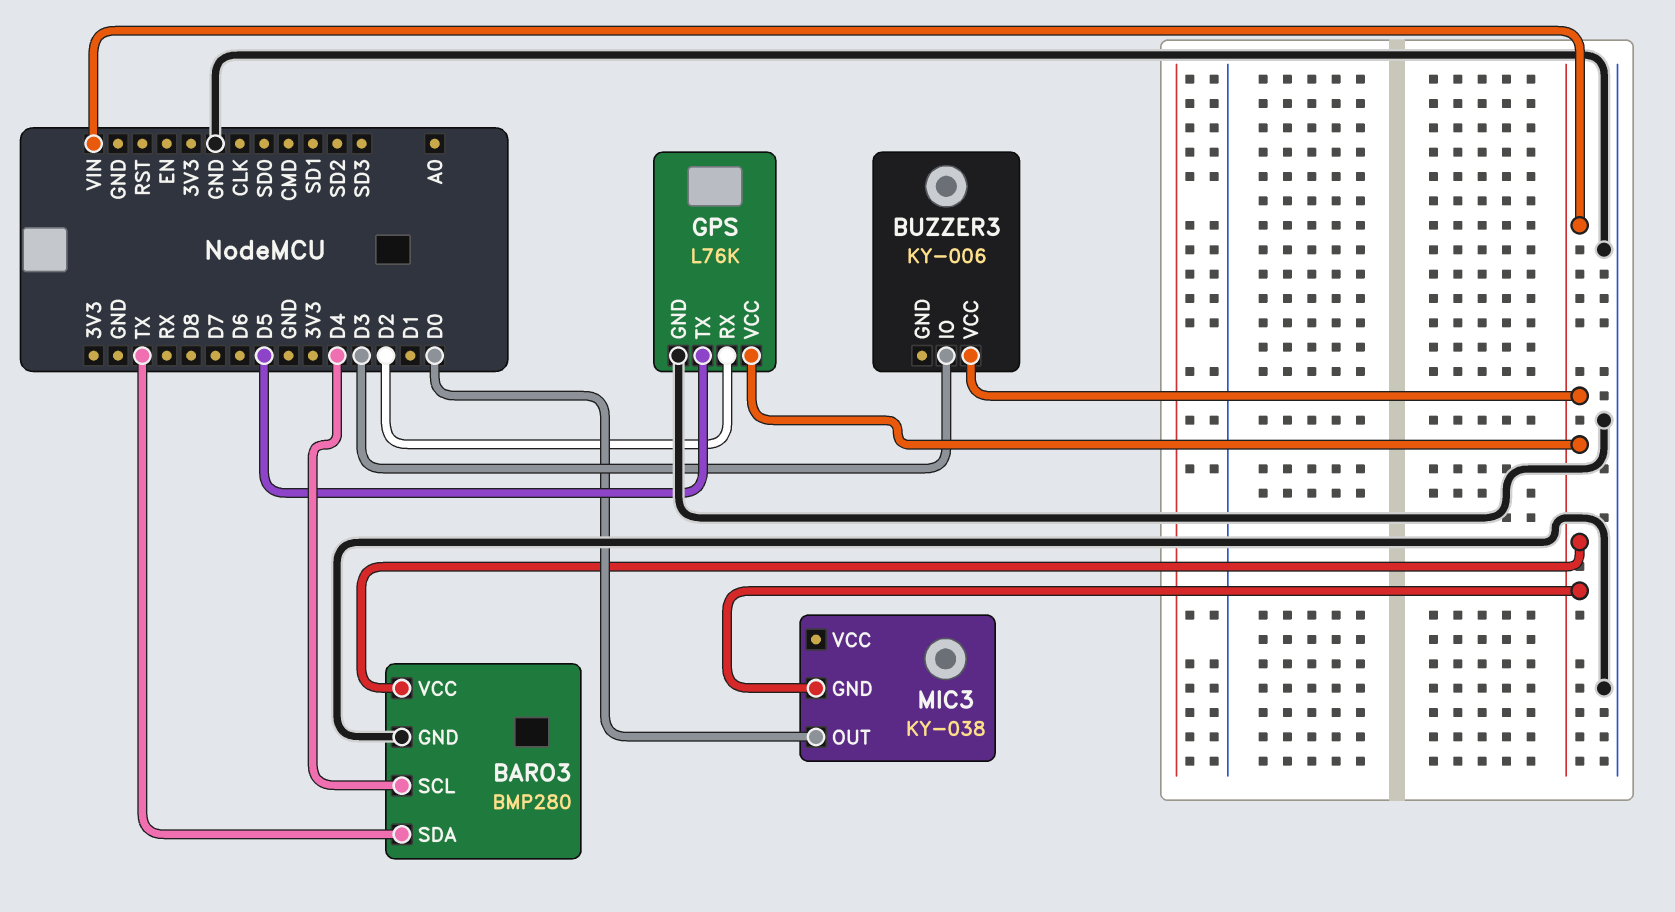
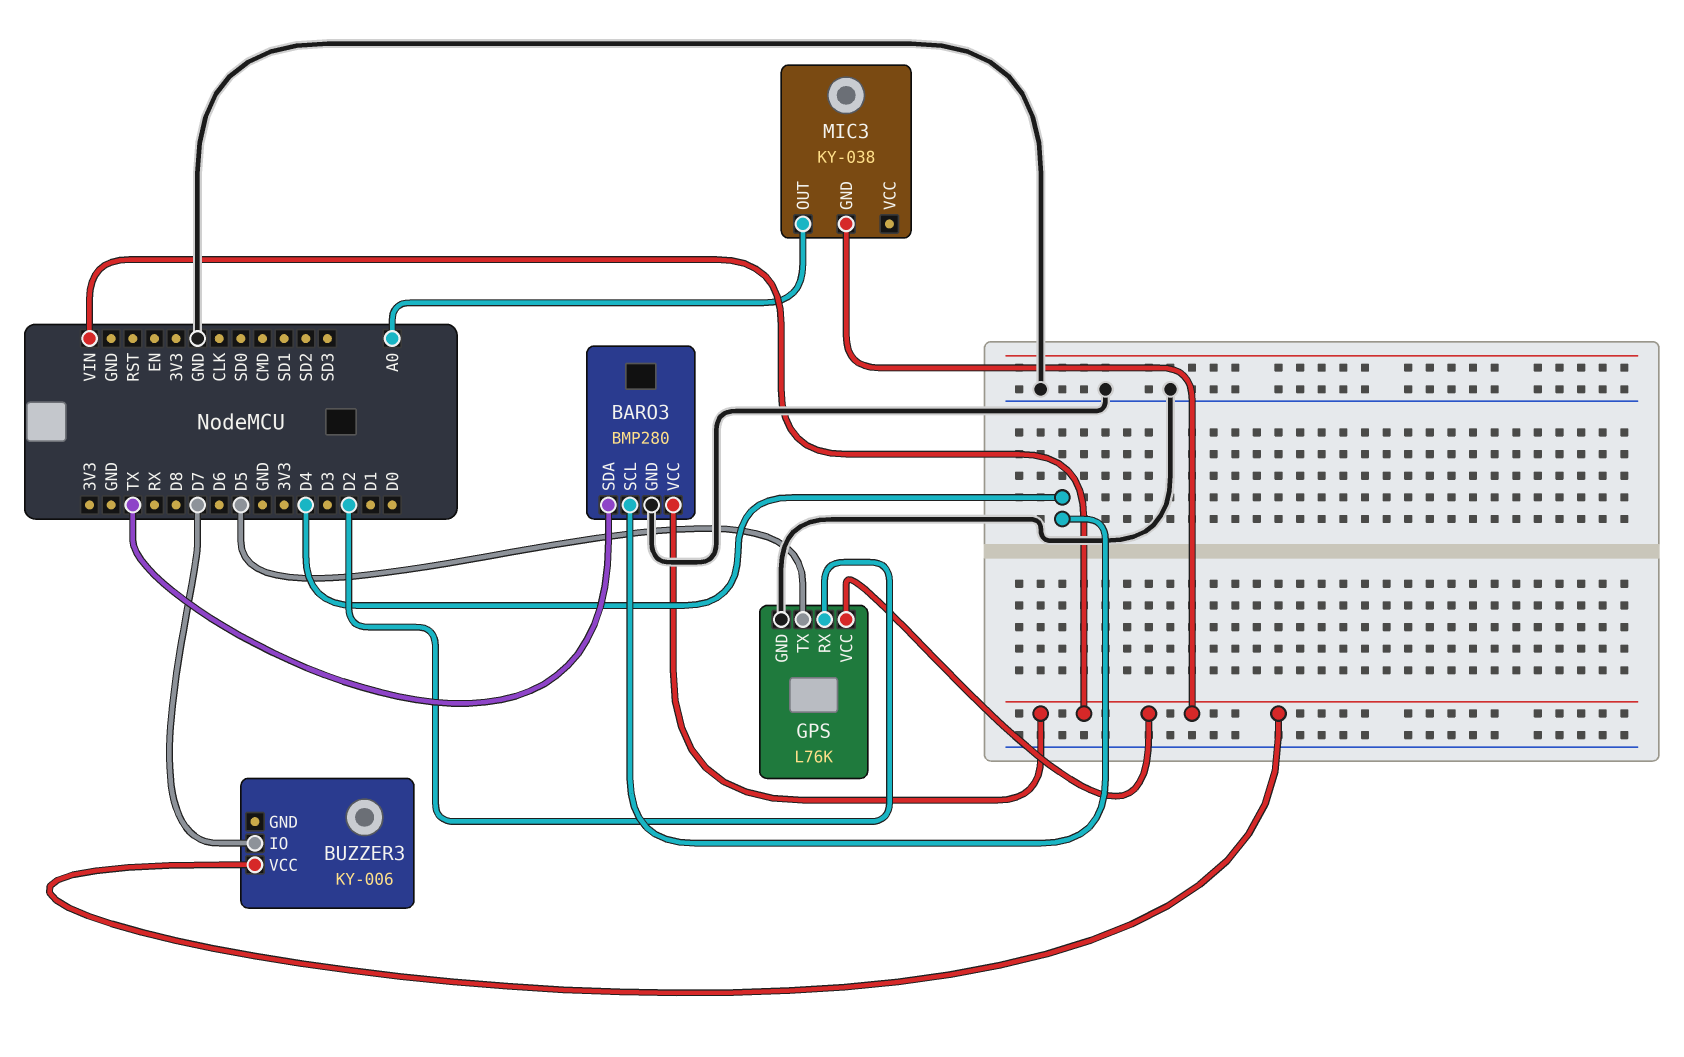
BUZZER3 pin IO: D3 -> D7
MIC3 pin OUT: D0 -> A0

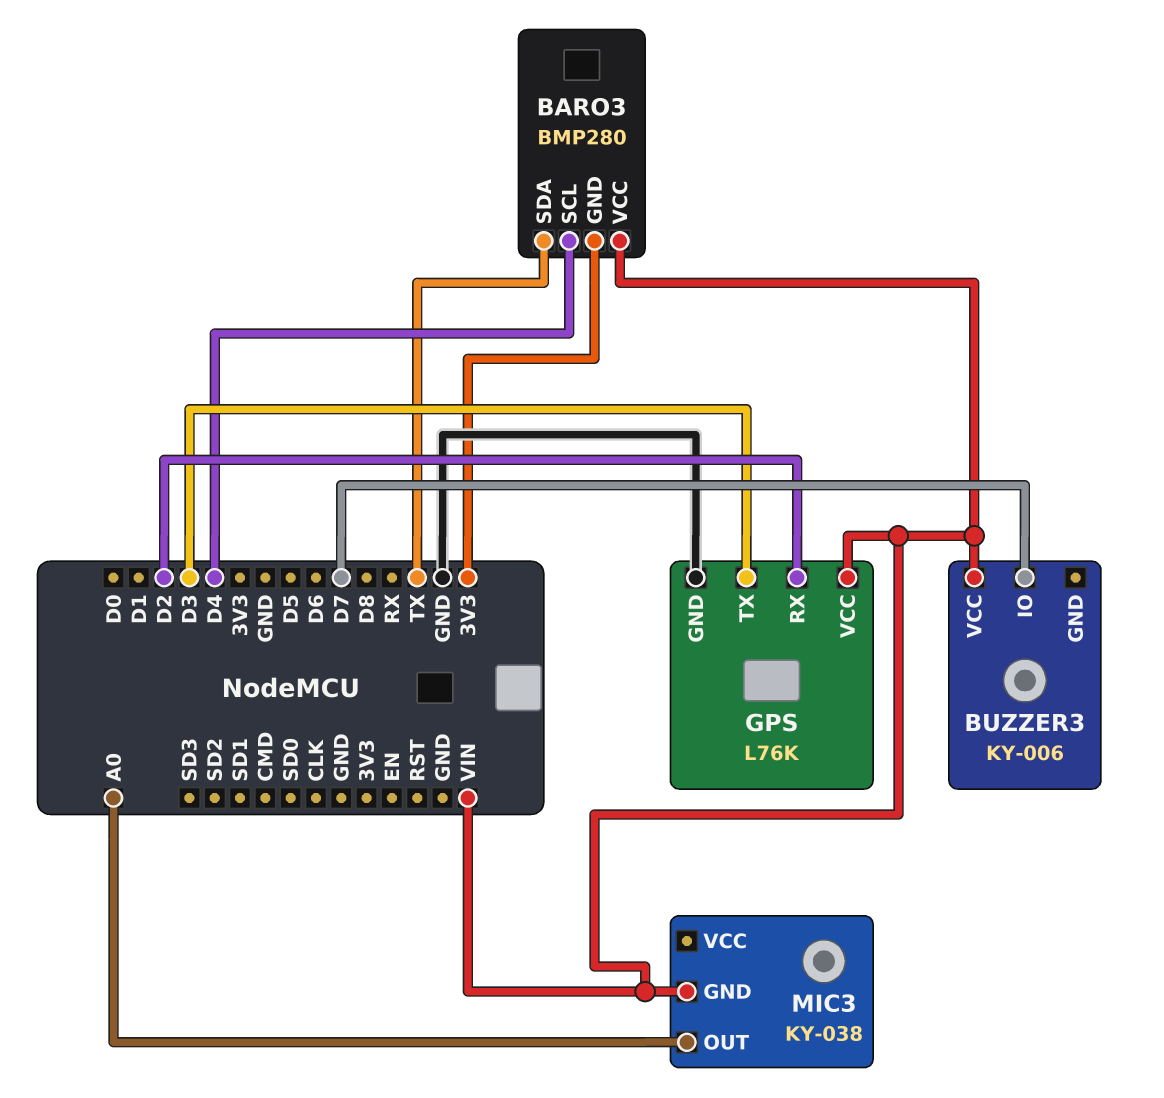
BARO3 pin GND: GND -> 3V3
GPS pin TX: D5 -> D3

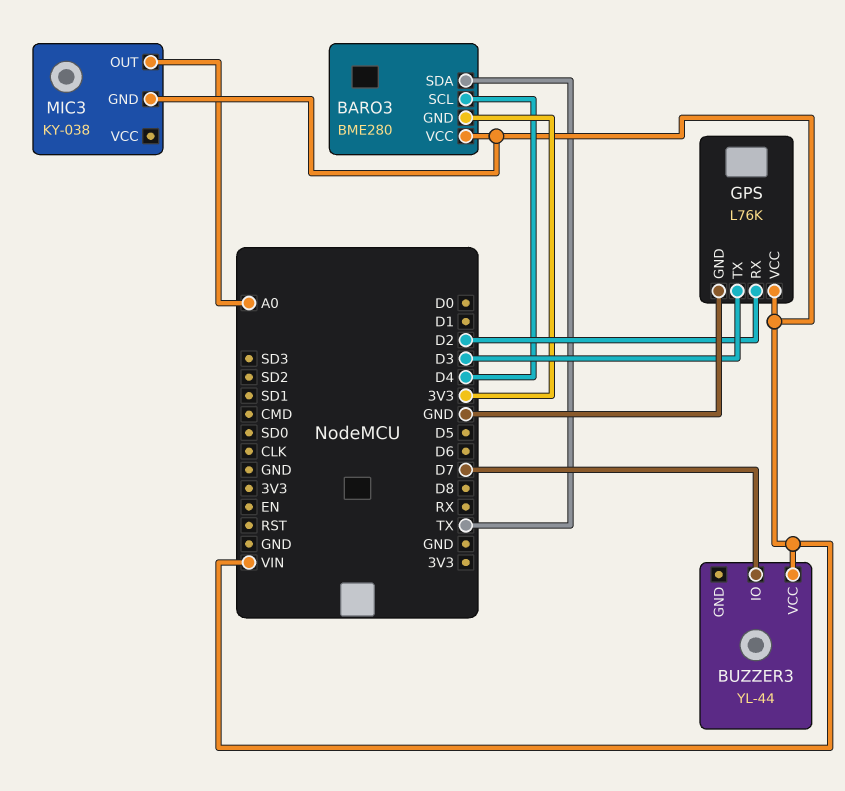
BARO3: BMP280 -> BME280
BUZZER3: KY-006 -> YL-44

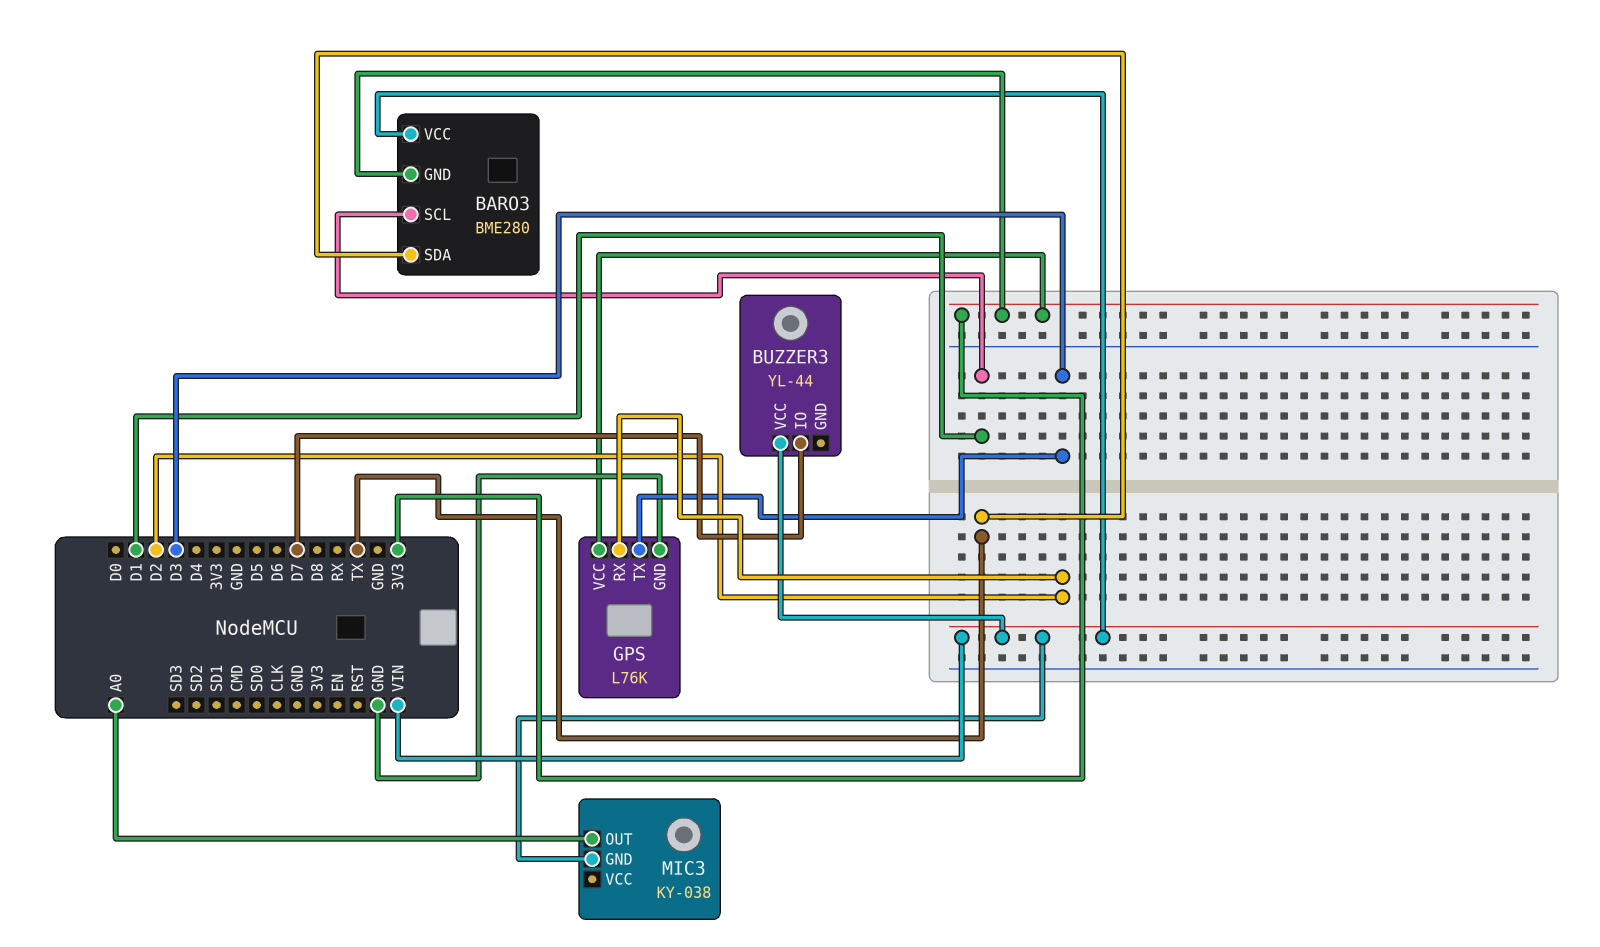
BARO3 pin SCL: D4 -> D1
GPS pin VCC: VIN -> 3V3

